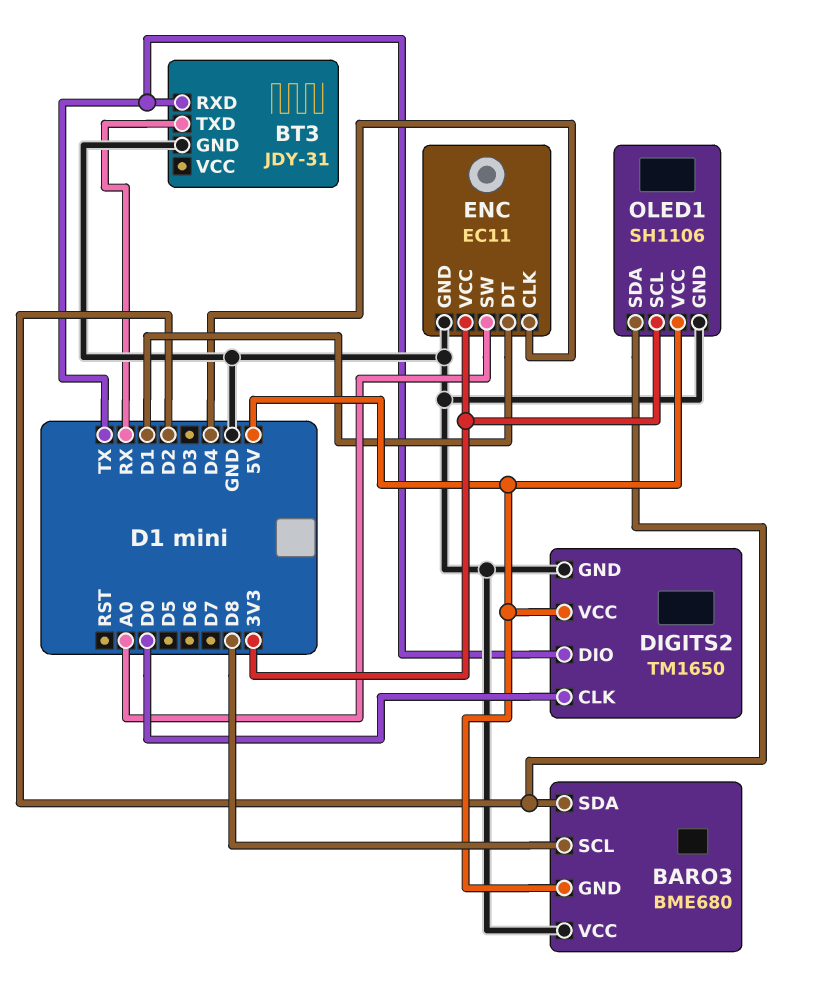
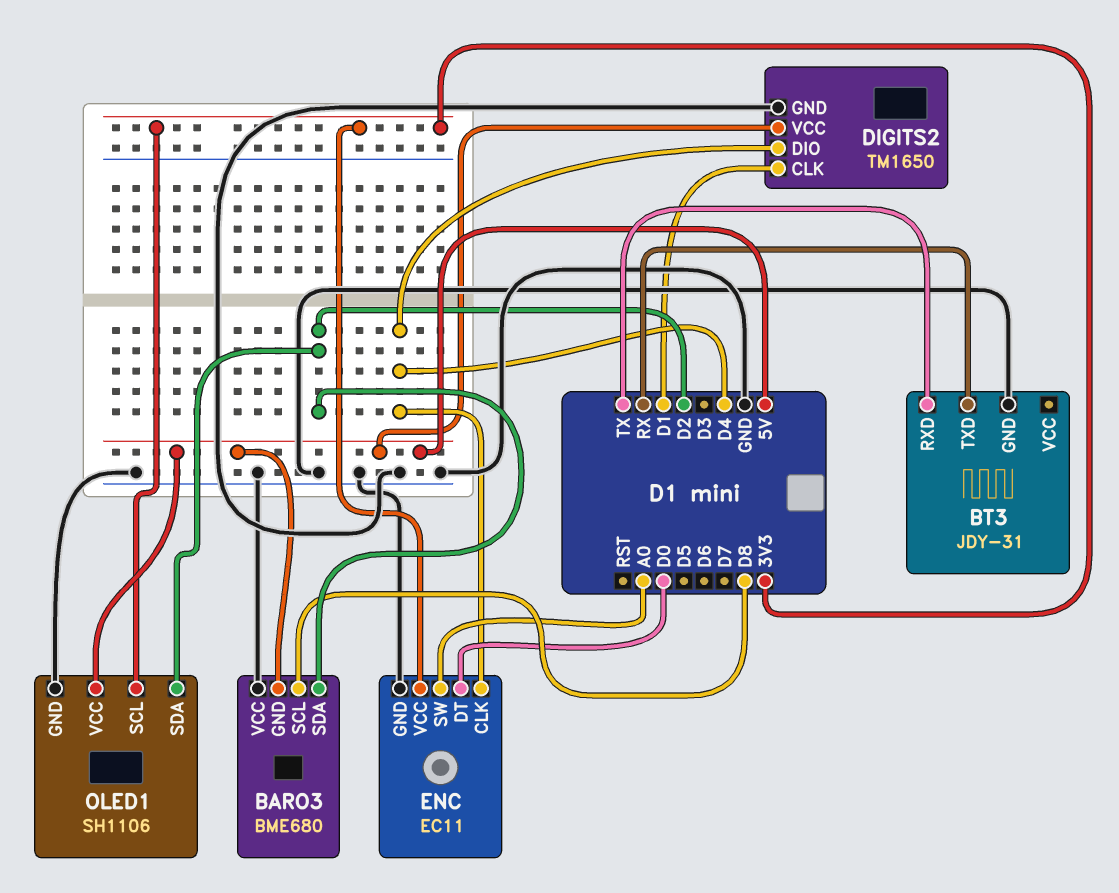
DIGITS2 pin CLK: D0 -> D1
DIGITS2 pin DIO: TX -> D4
ENC pin DT: D1 -> D0

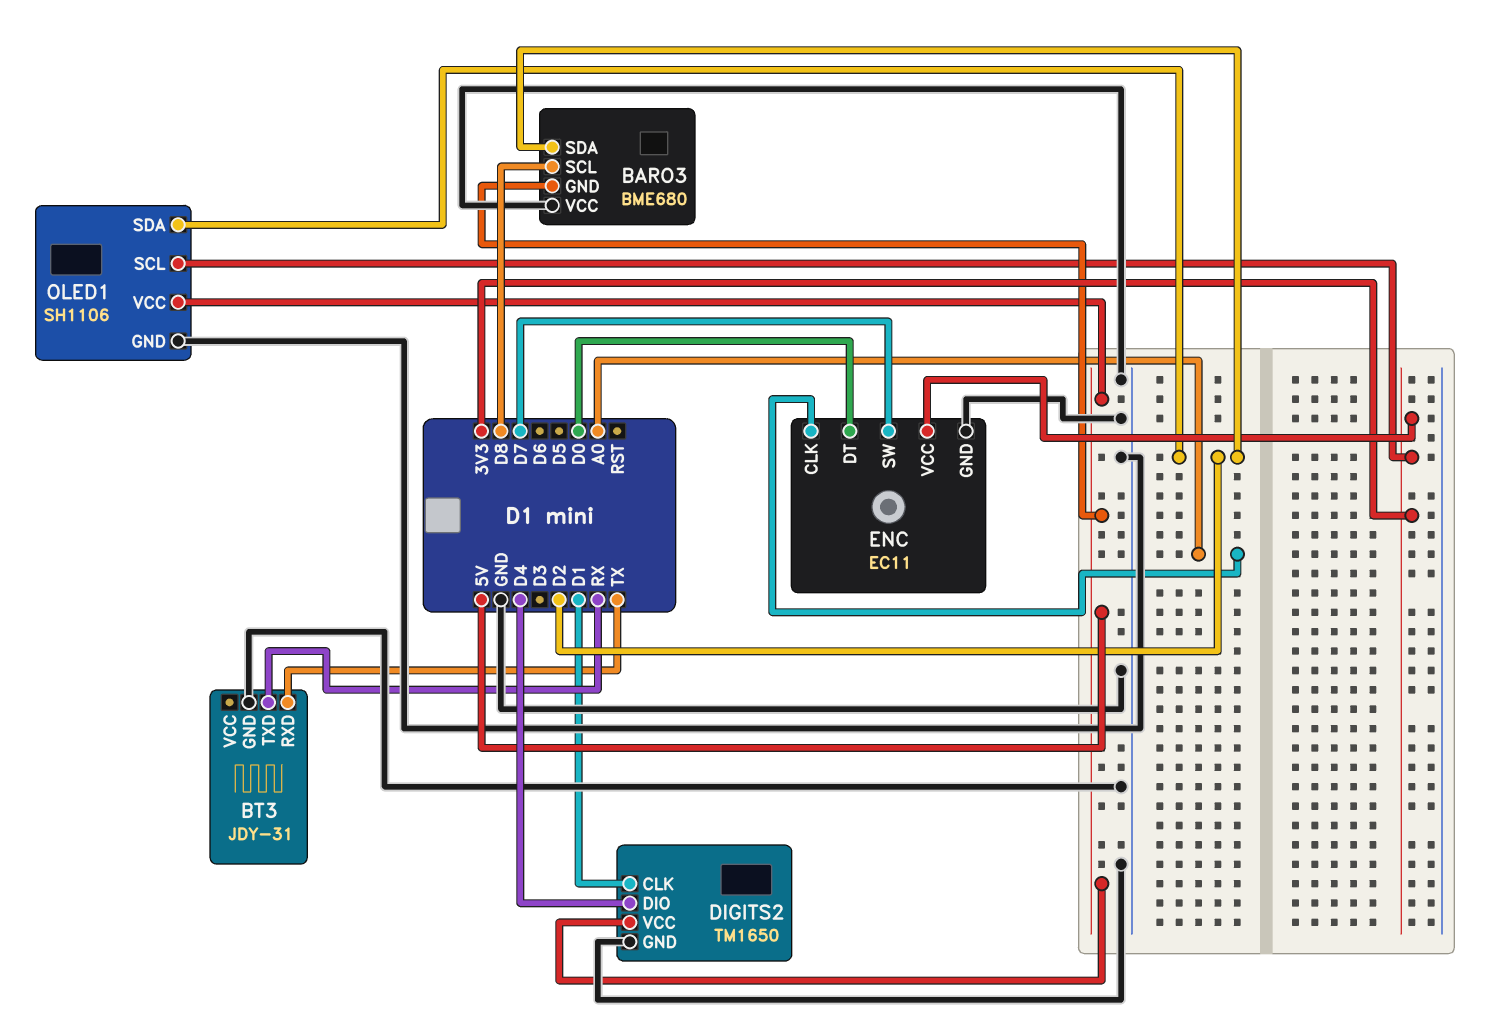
ENC pin CLK: D4 -> A0
ENC pin SW: A0 -> D7

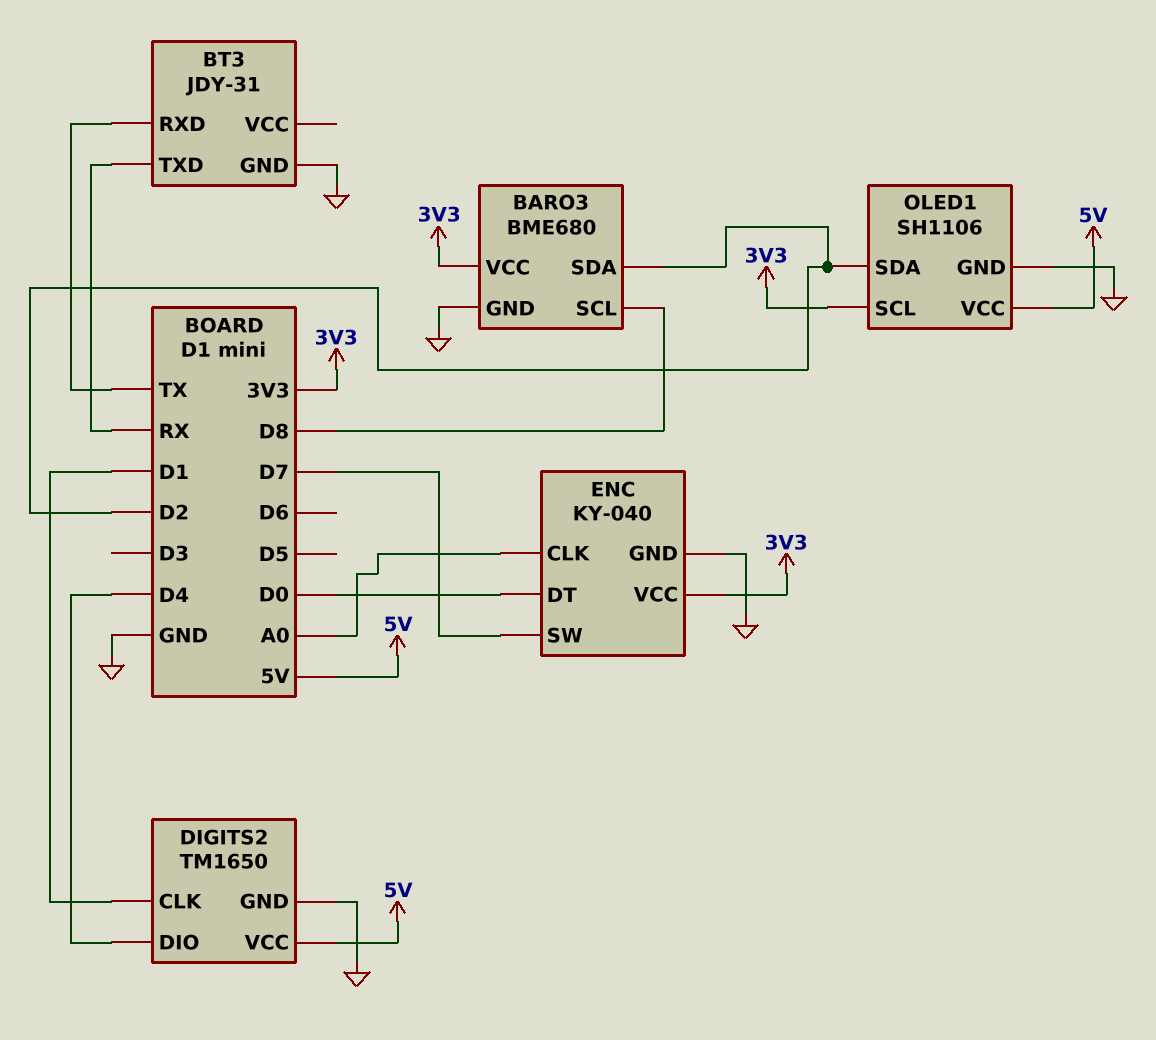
BARO3 pin GND: 5V -> GND
BARO3 pin VCC: GND -> 3V3
ENC: EC11 -> KY-040

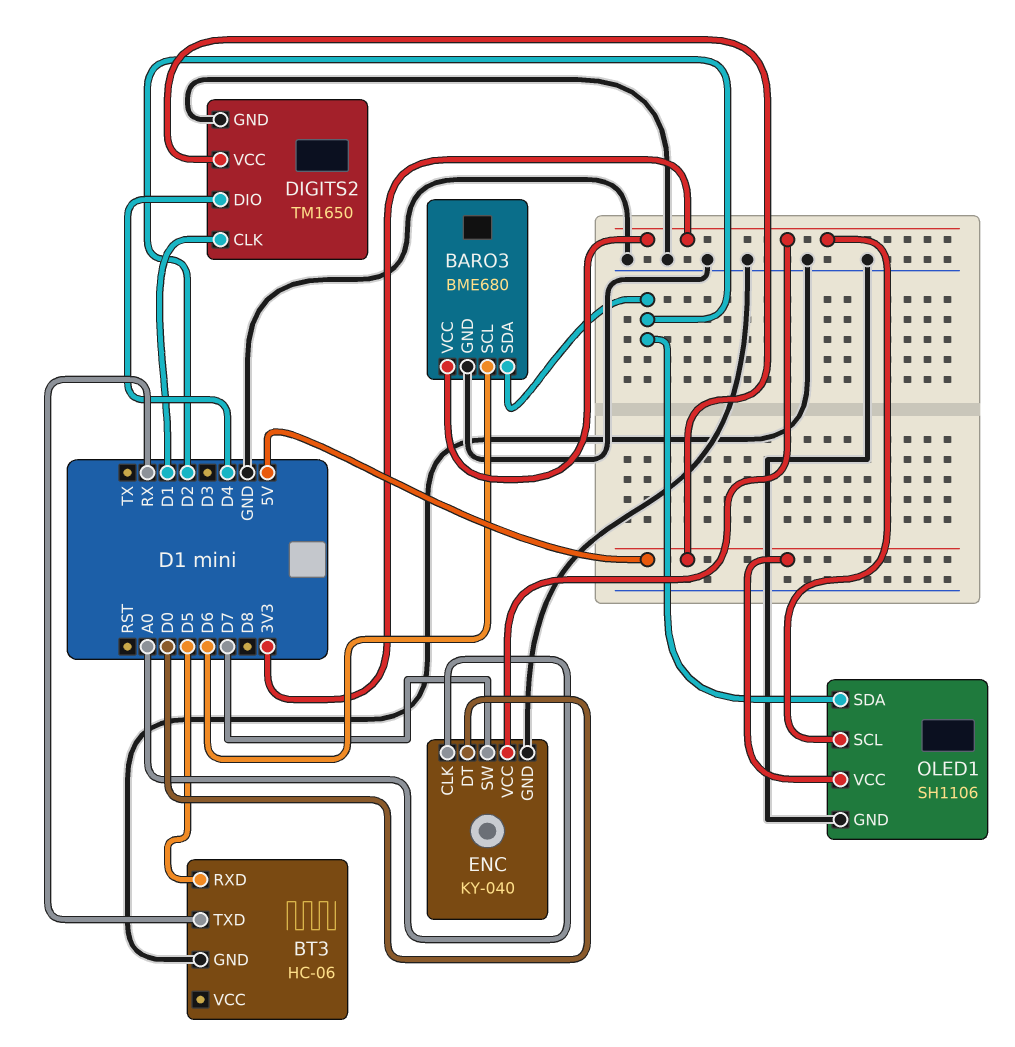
BARO3 pin SCL: D8 -> D6
BT3: JDY-31 -> HC-06
BT3 pin RXD: TX -> D5

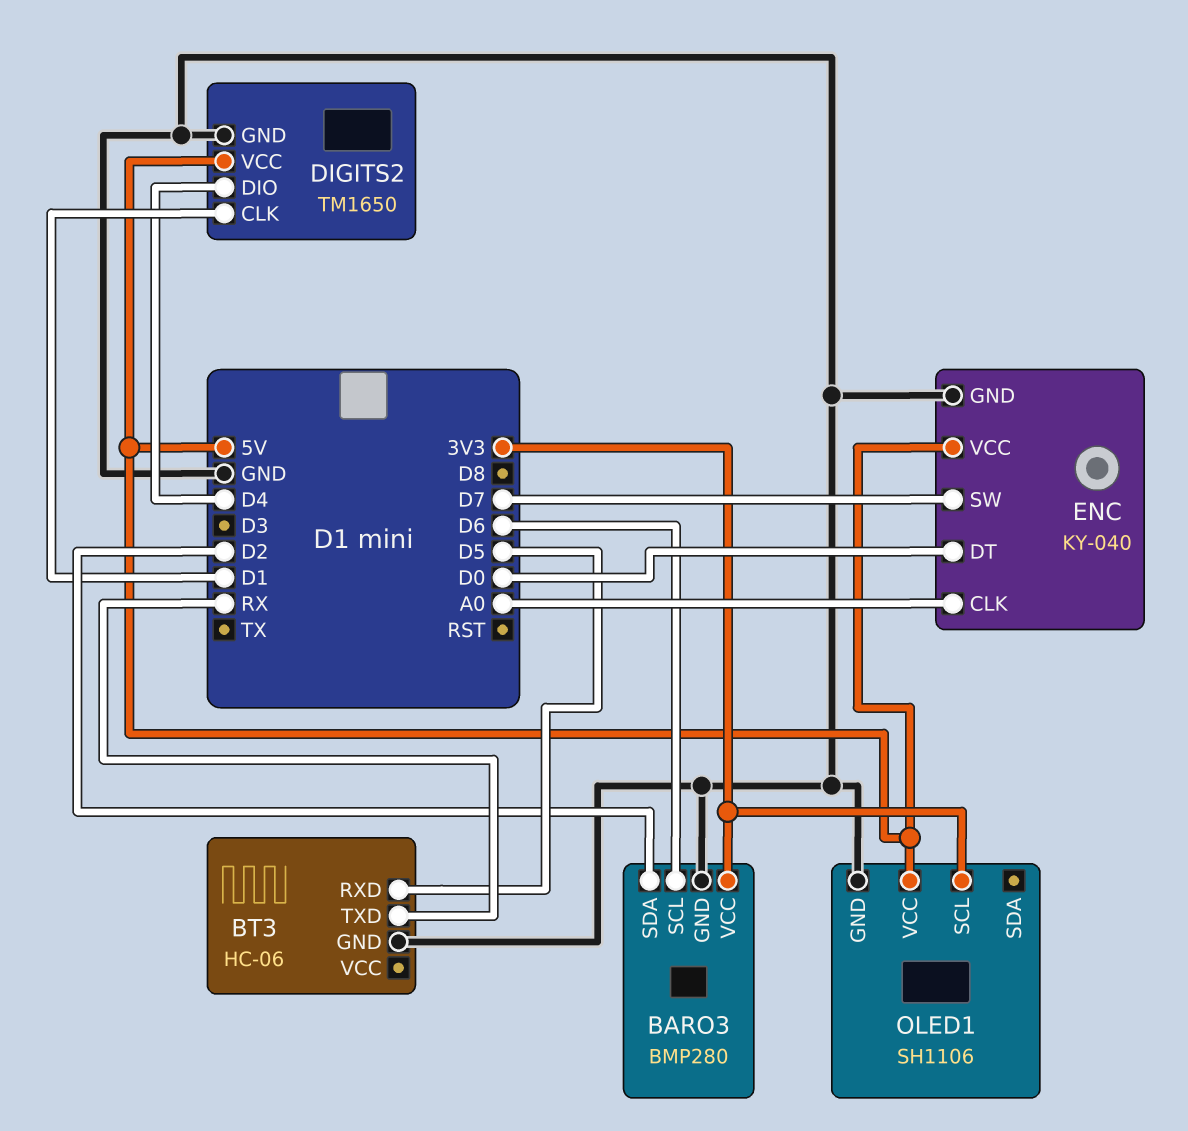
BARO3: BME680 -> BMP280
ENC pin VCC: 3V3 -> 5V
OLED1 pin SDA: D2 -> none

